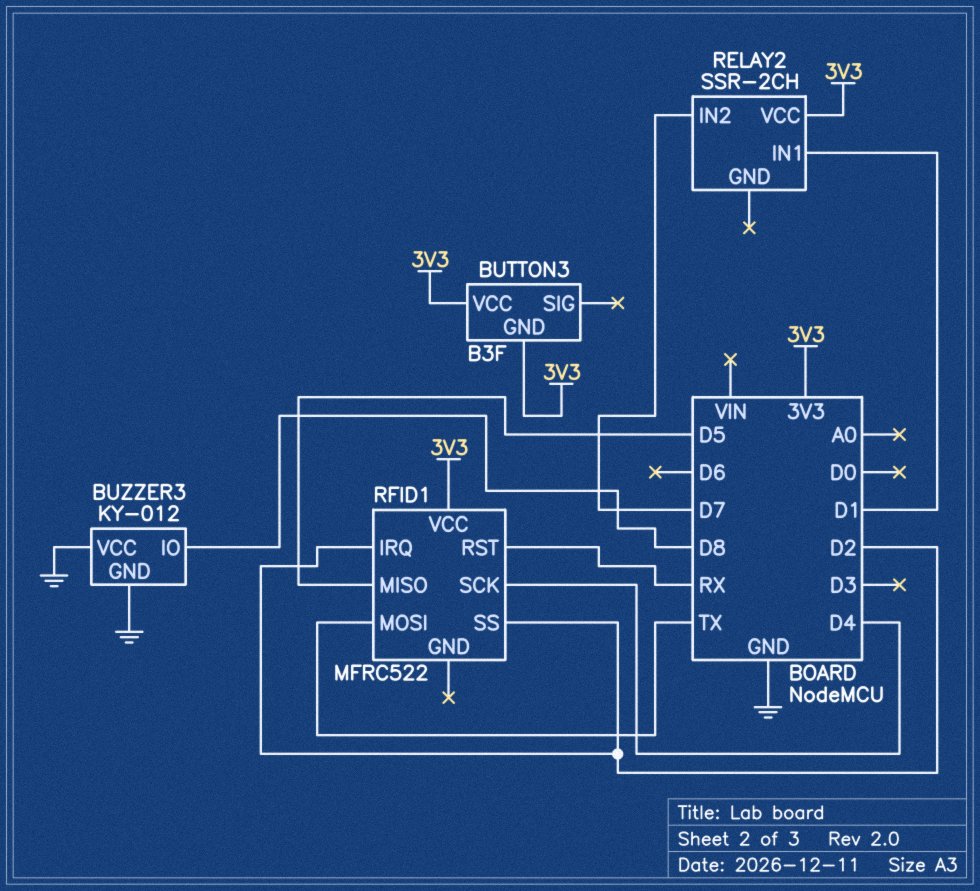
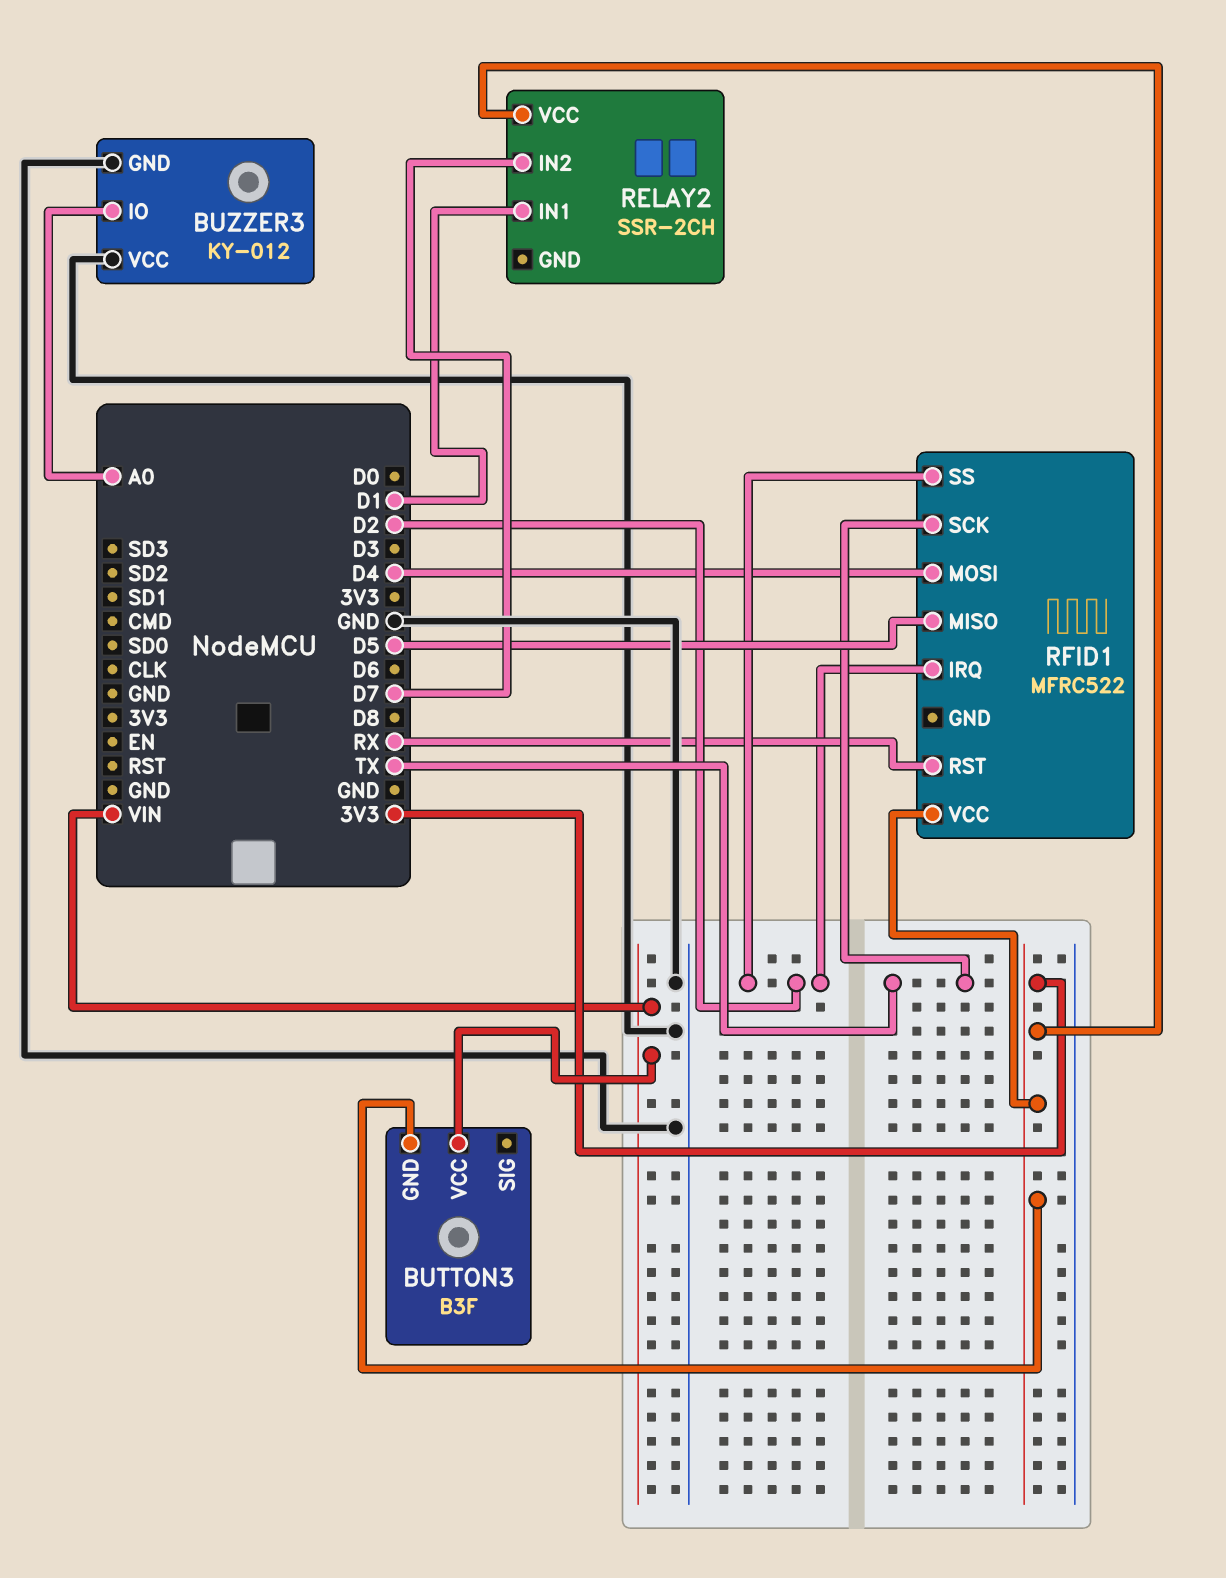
BUTTON3 pin VCC: 3V3 -> VIN
BUZZER3 pin IO: D8 -> A0
RFID1 pin MOSI: TX -> D4
RFID1 pin SCK: D4 -> TX

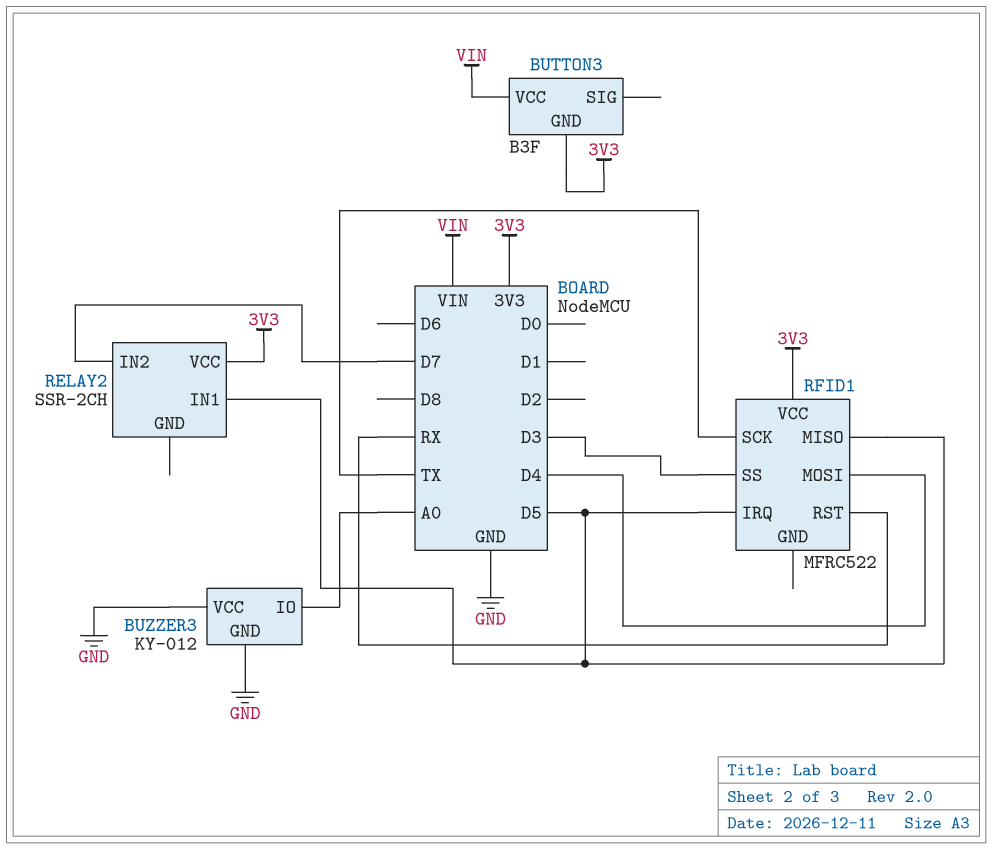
RELAY2 pin IN1: D1 -> D5
RFID1 pin IRQ: D2 -> D5
RFID1 pin SS: D2 -> D3

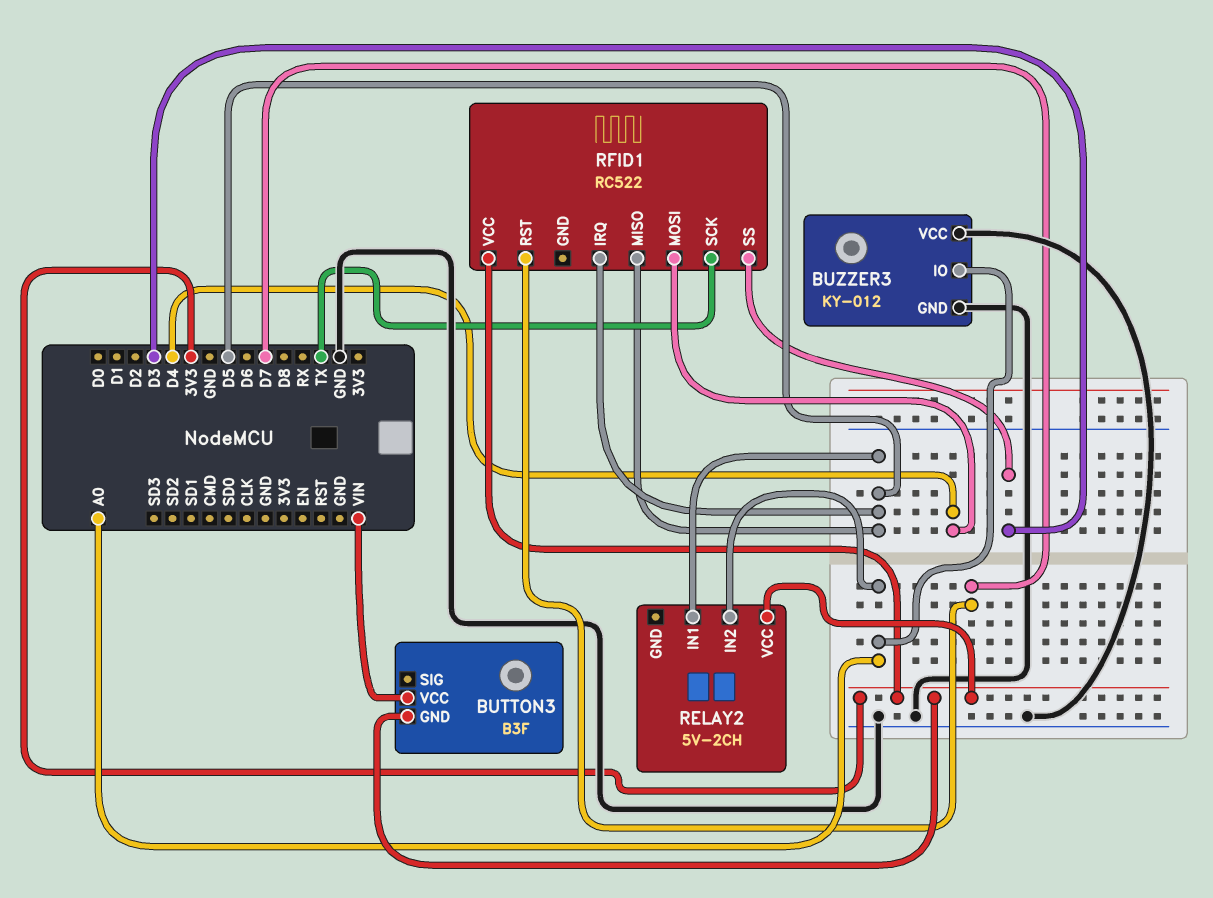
RELAY2: SSR-2CH -> 5V-2CH
RELAY2 pin IN2: D7 -> A0
RFID1: MFRC522 -> RC522
RFID1 pin RST: RX -> D7

